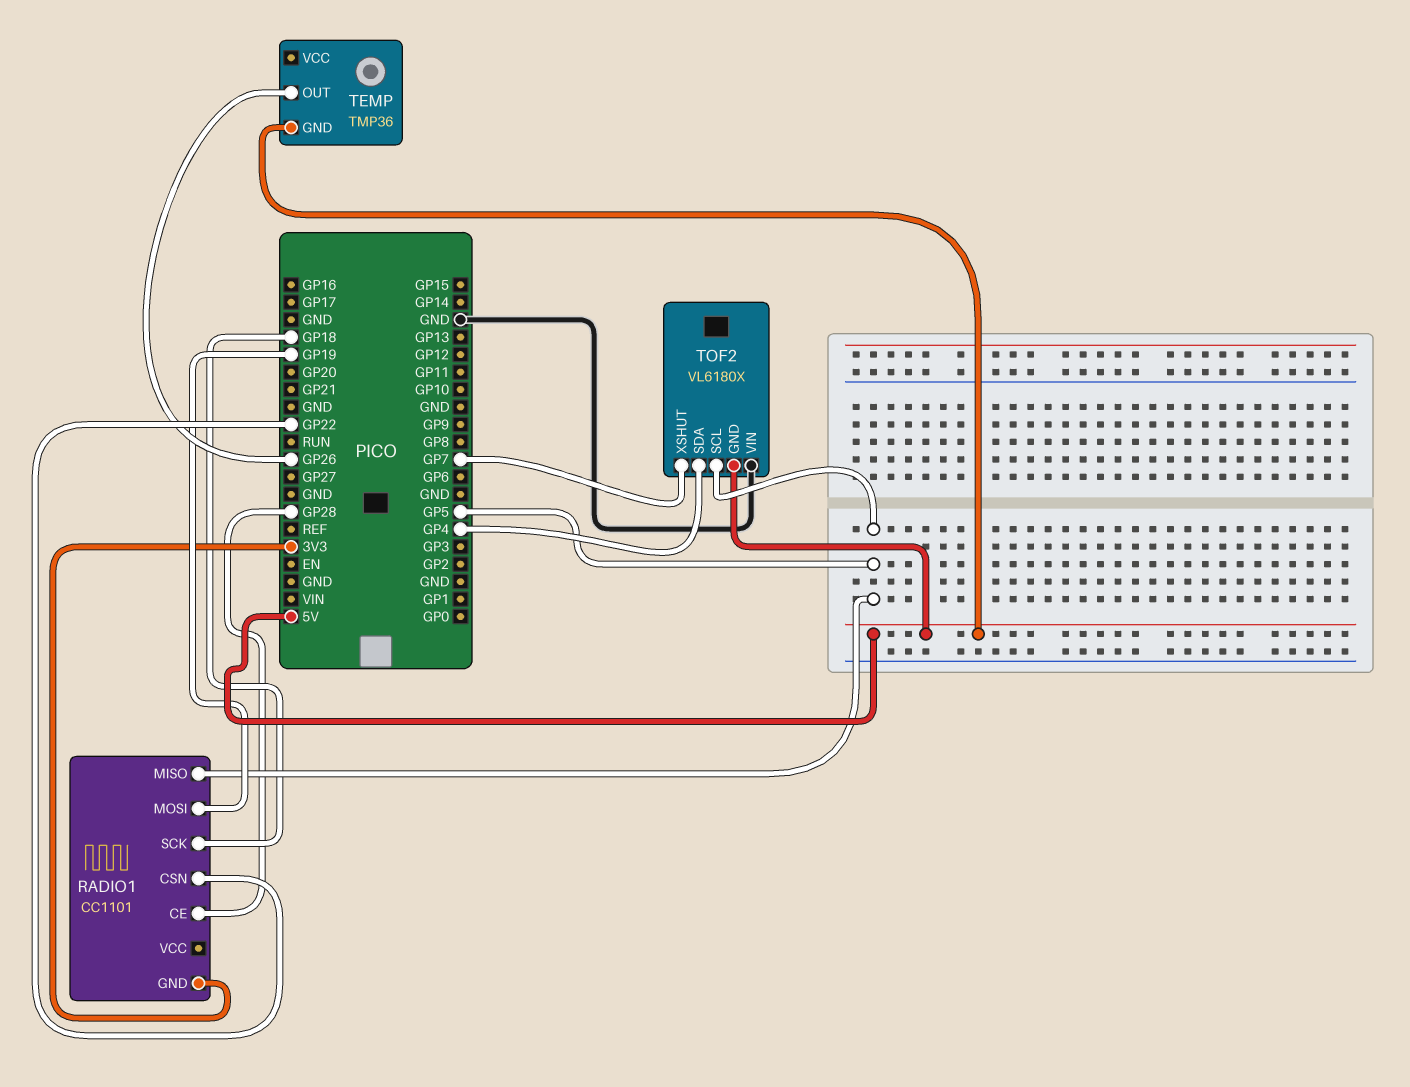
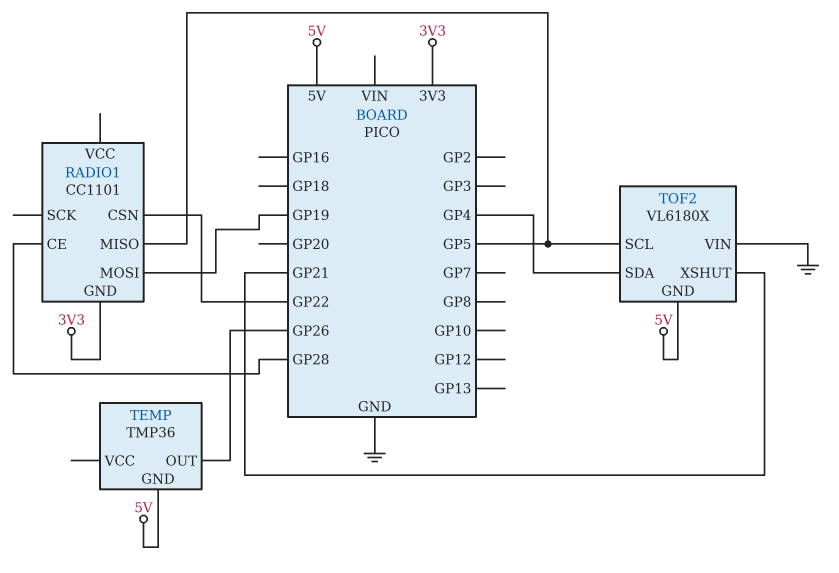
RADIO1 pin SCK: GP18 -> none
TOF2 pin XSHUT: GP7 -> GP21

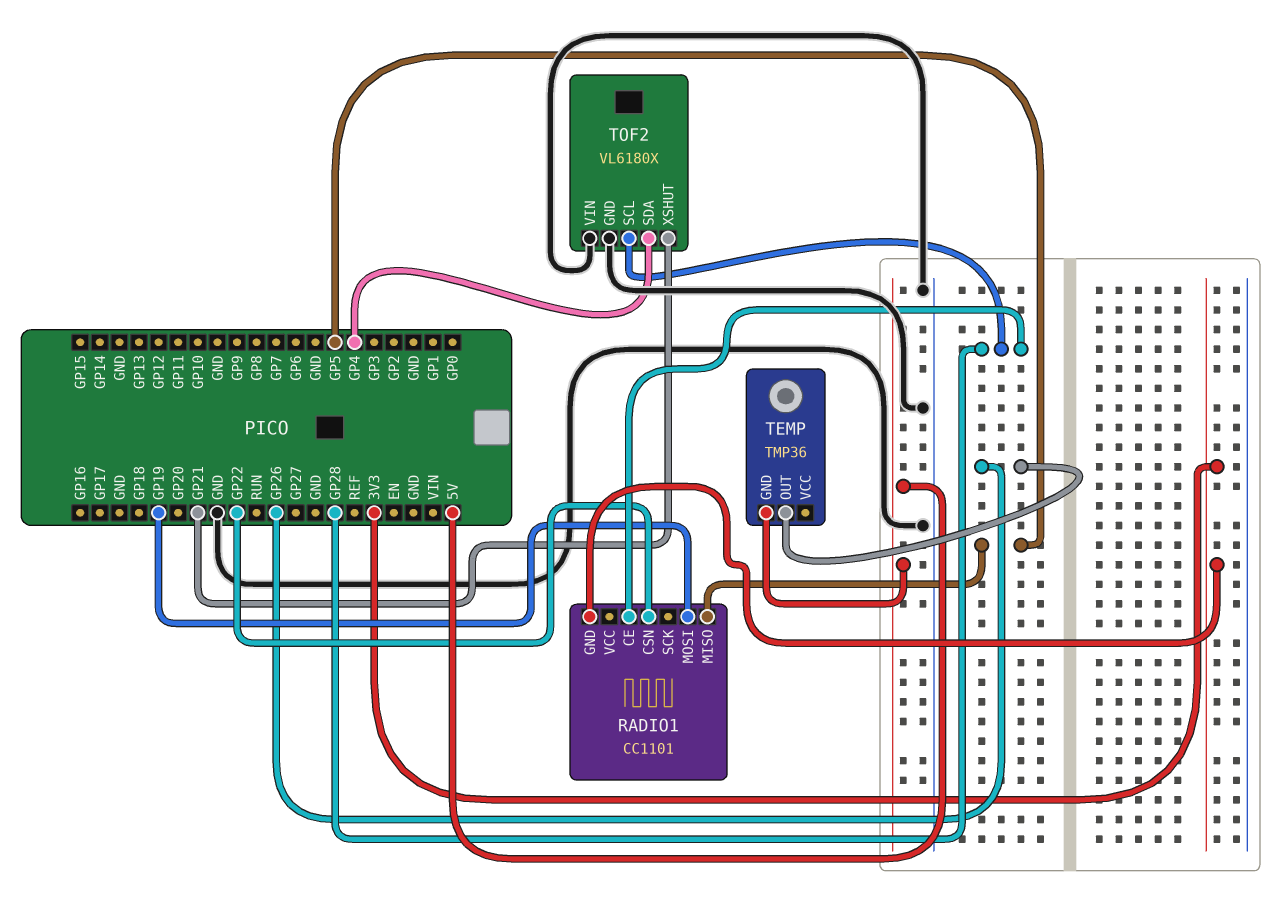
TOF2 pin GND: 5V -> GND
TOF2 pin SCL: GP5 -> GP28

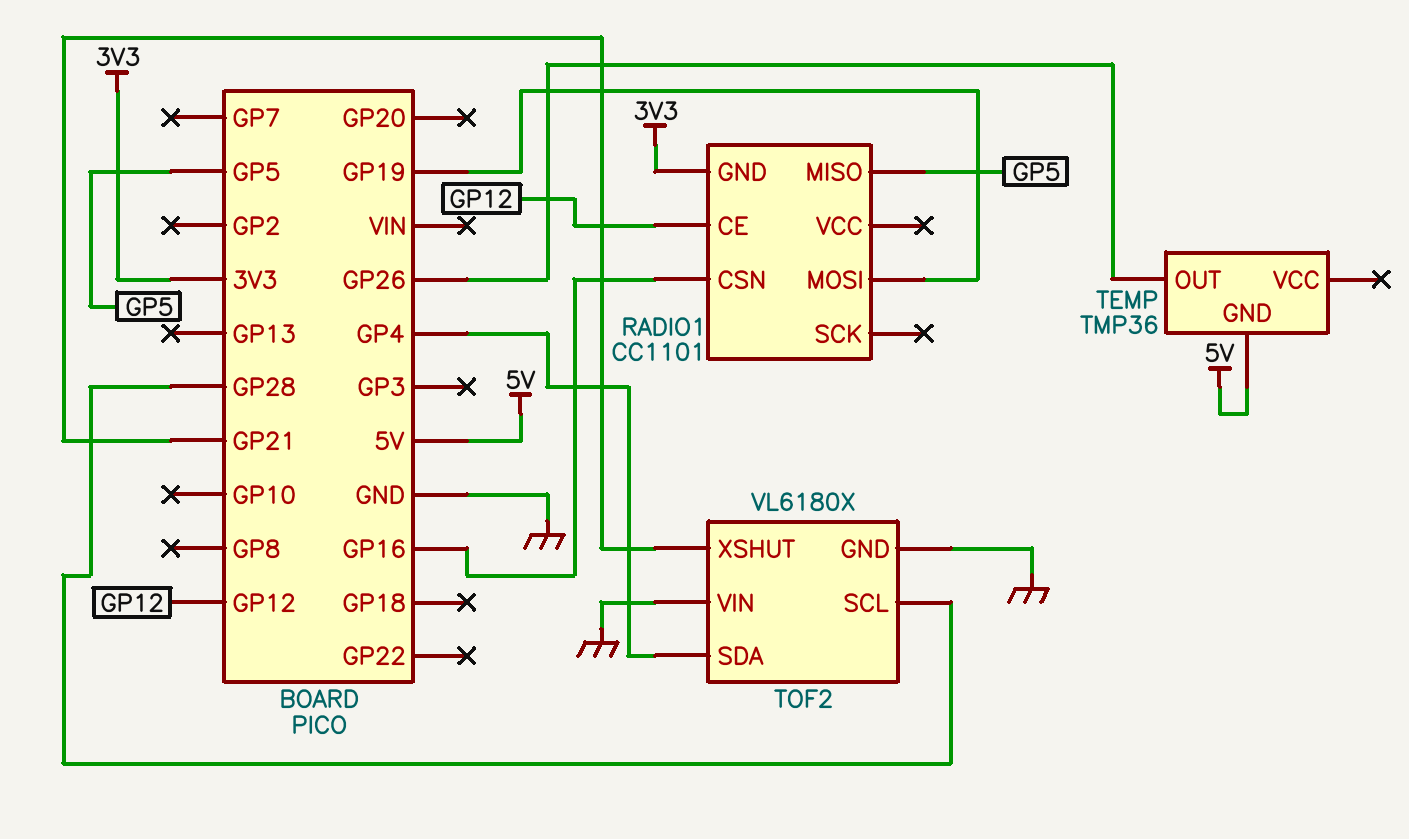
RADIO1 pin CE: GP28 -> GP12
RADIO1 pin CSN: GP22 -> GP16

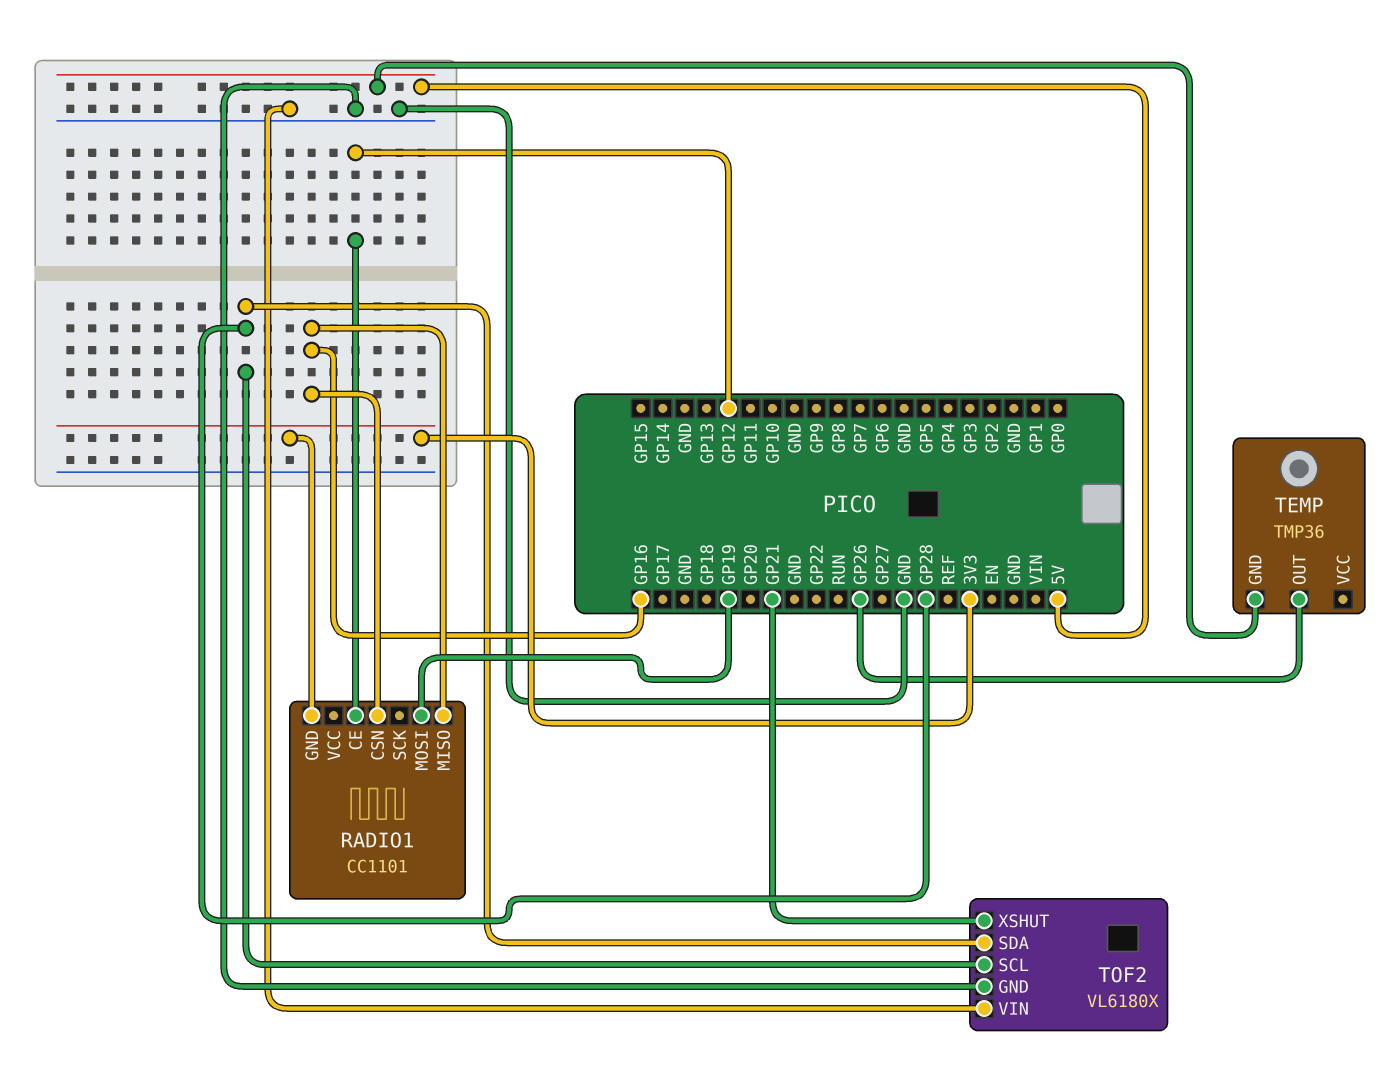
RADIO1 pin MISO: GP5 -> GP16
TOF2 pin SDA: GP4 -> GP28

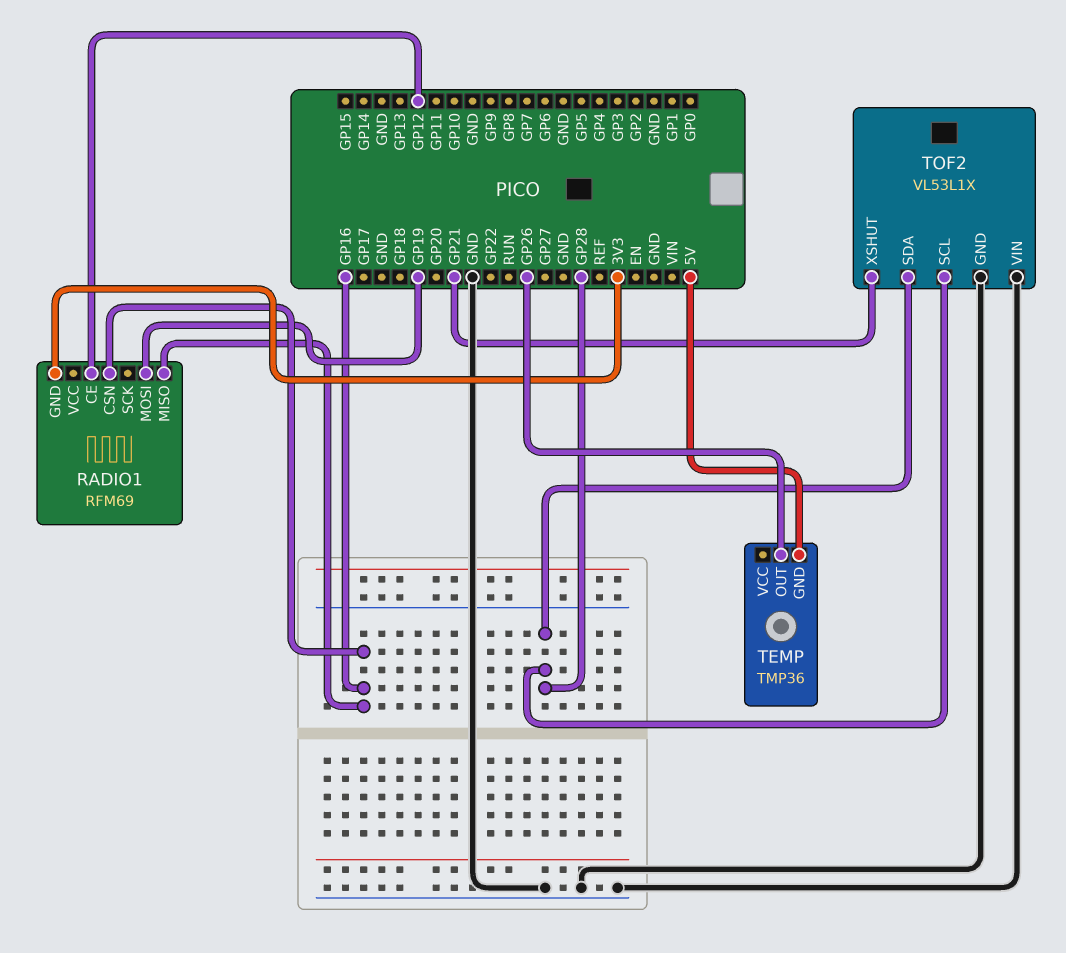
RADIO1: CC1101 -> RFM69
TOF2: VL6180X -> VL53L1X

